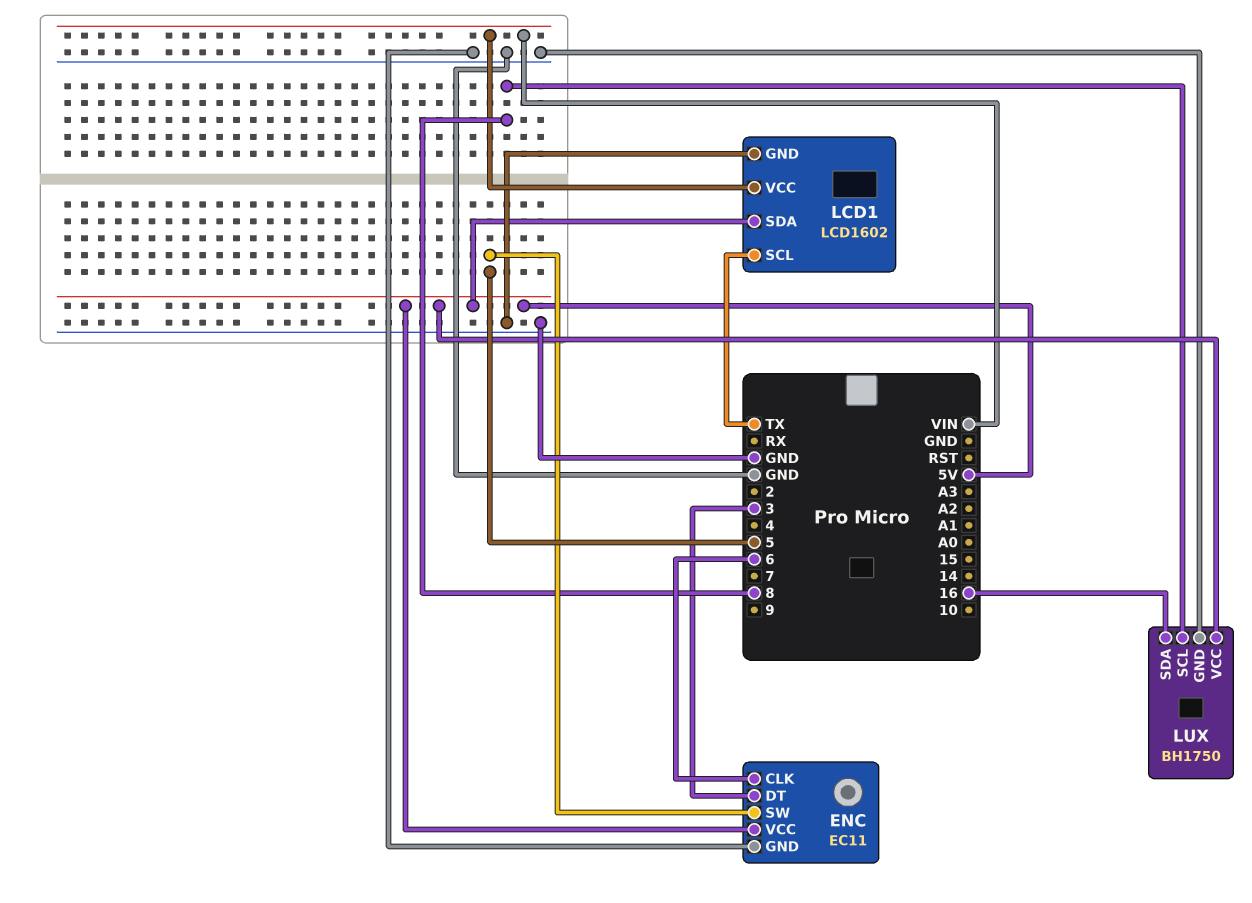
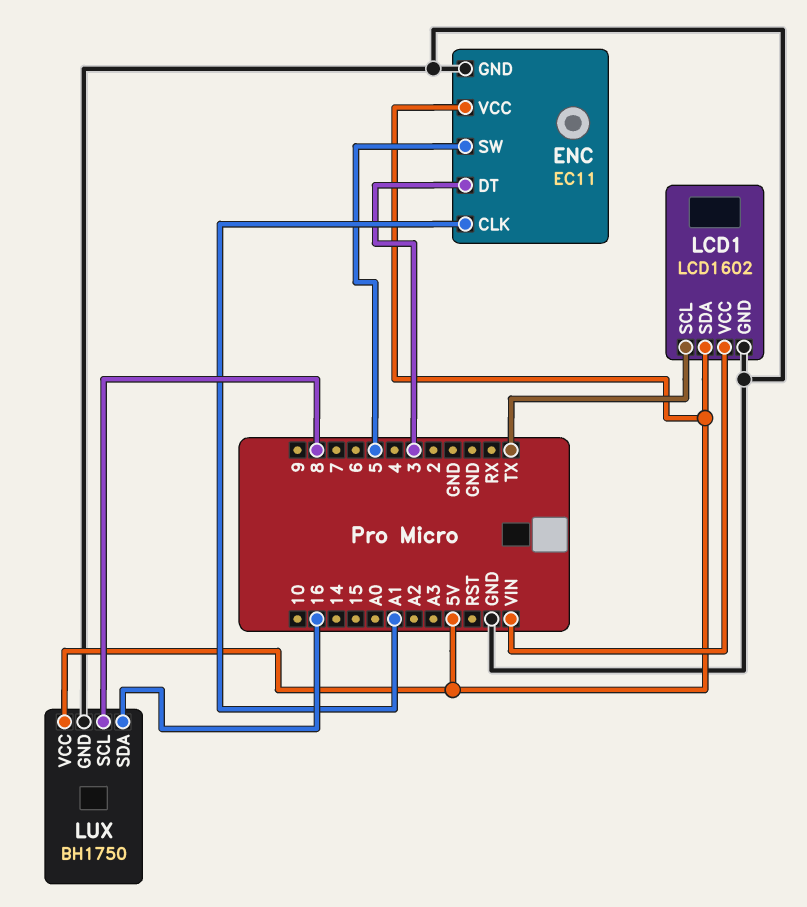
ENC pin CLK: 6 -> A1

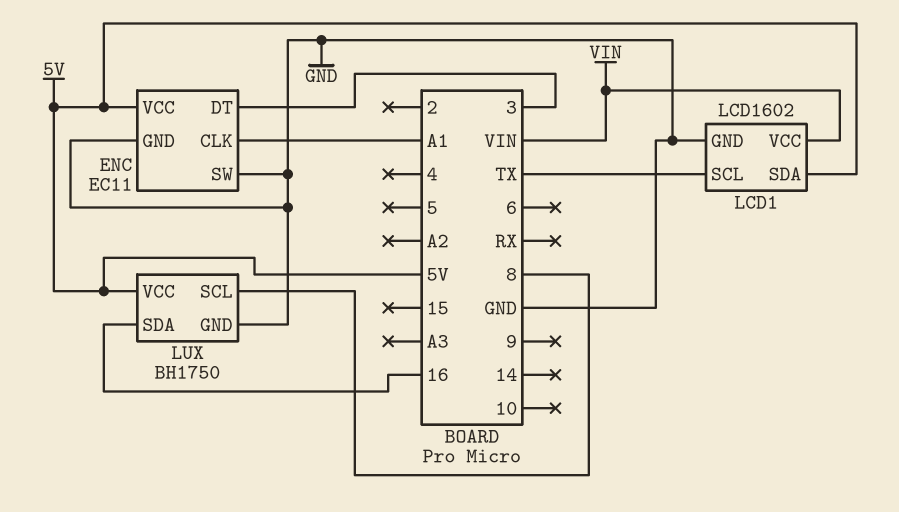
ENC pin SW: 5 -> GND

